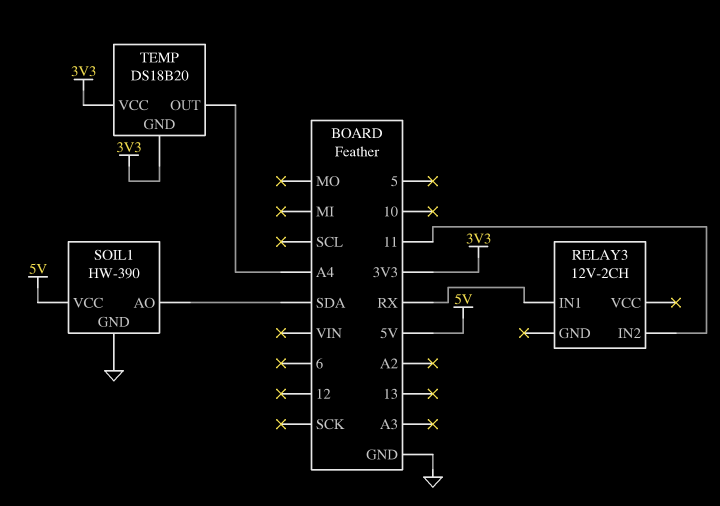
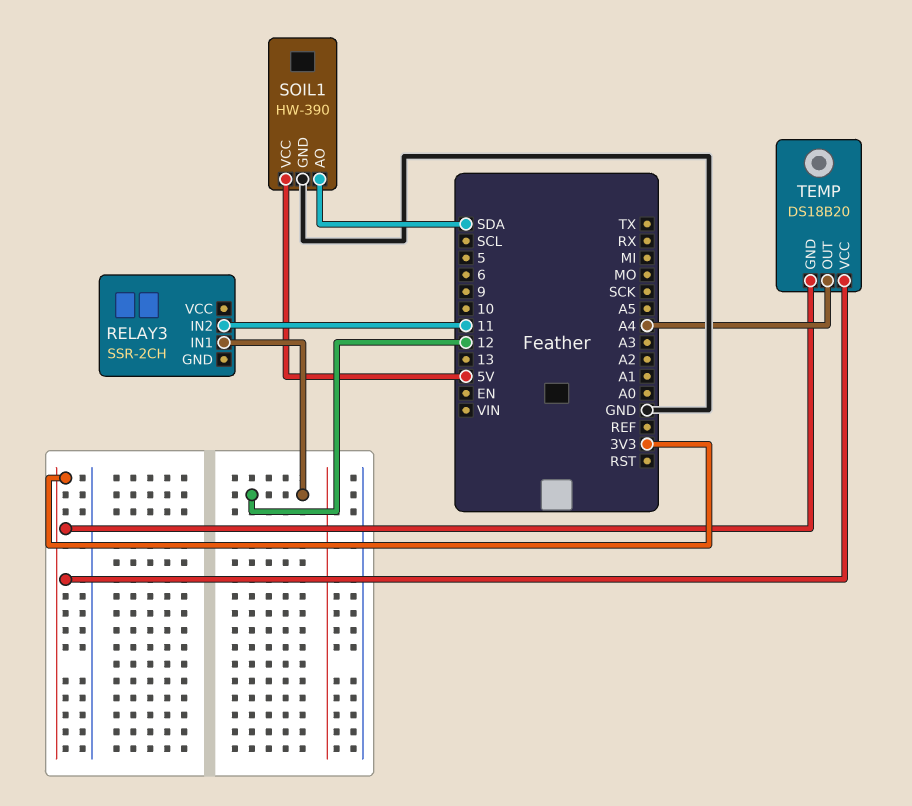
RELAY3: 12V-2CH -> SSR-2CH
RELAY3 pin IN1: RX -> 12

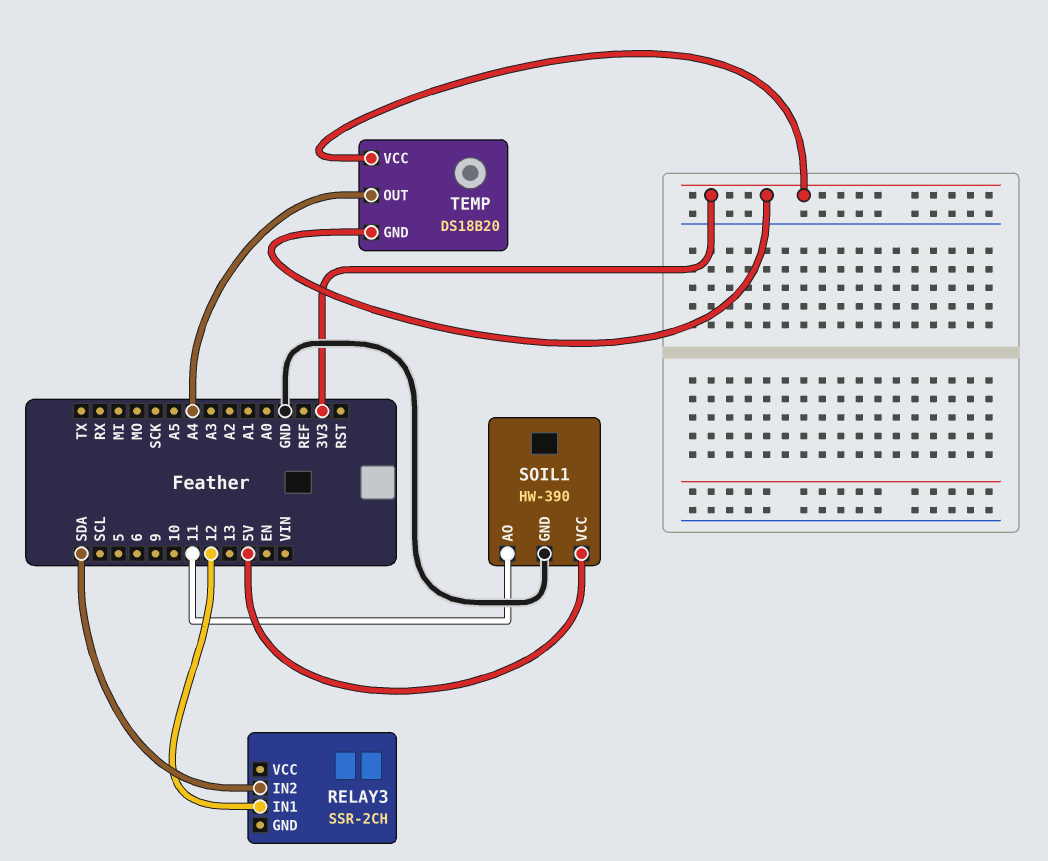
RELAY3 pin IN2: 11 -> SDA
SOIL1 pin AO: SDA -> 11

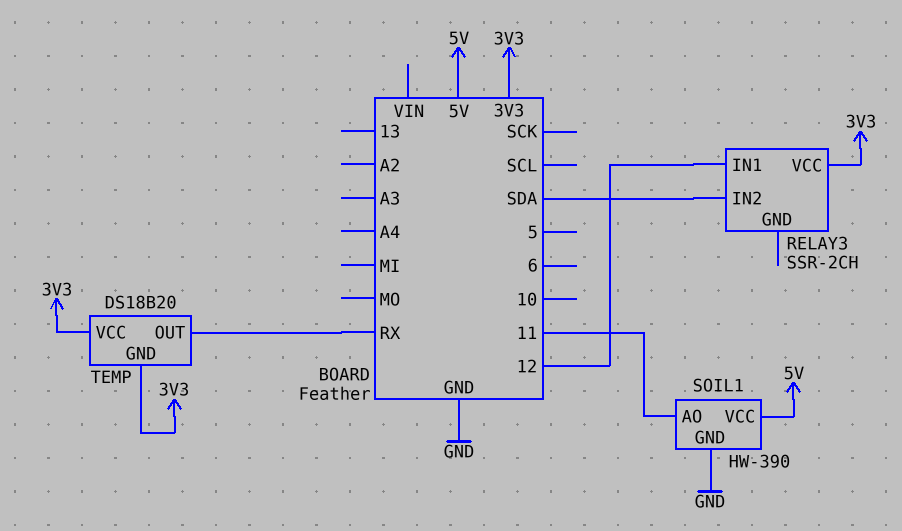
RELAY3 pin VCC: none -> 3V3
TEMP pin OUT: A4 -> RX

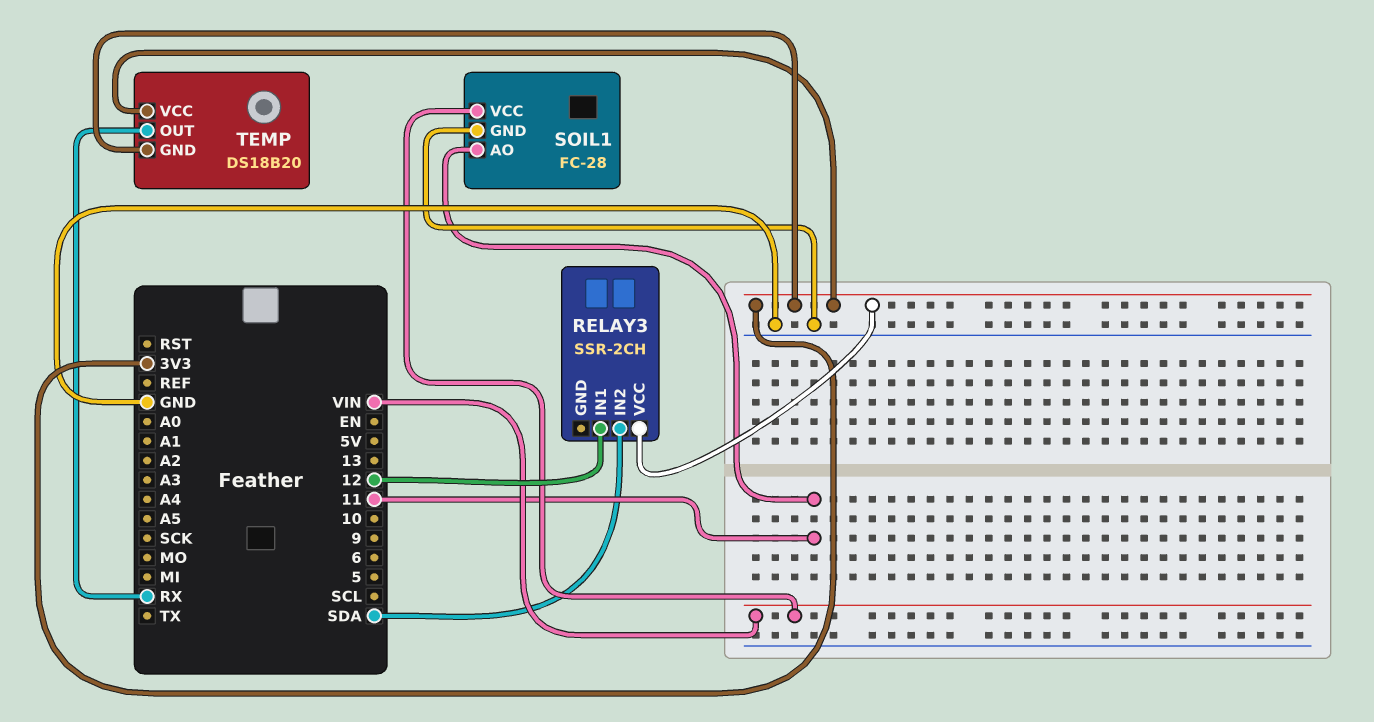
SOIL1: HW-390 -> FC-28
SOIL1 pin VCC: 5V -> VIN

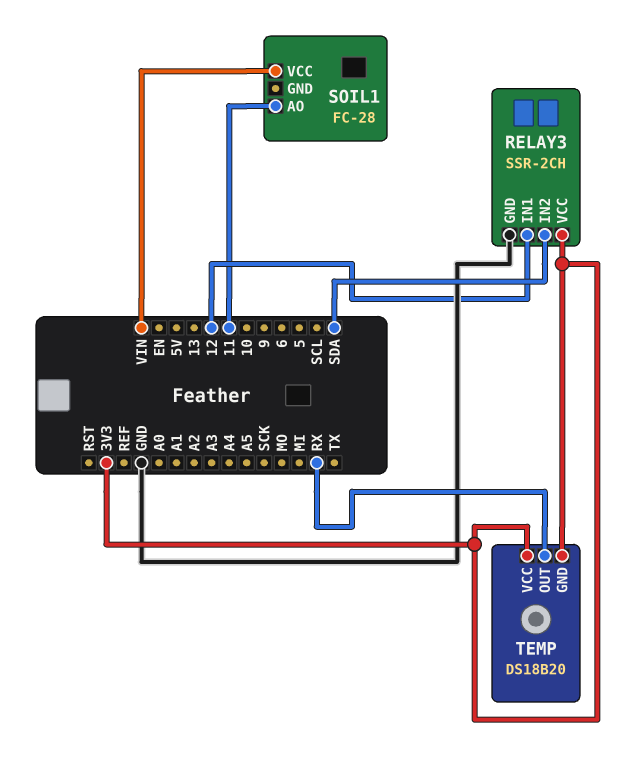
RELAY3 pin GND: none -> GND
SOIL1 pin GND: GND -> none

